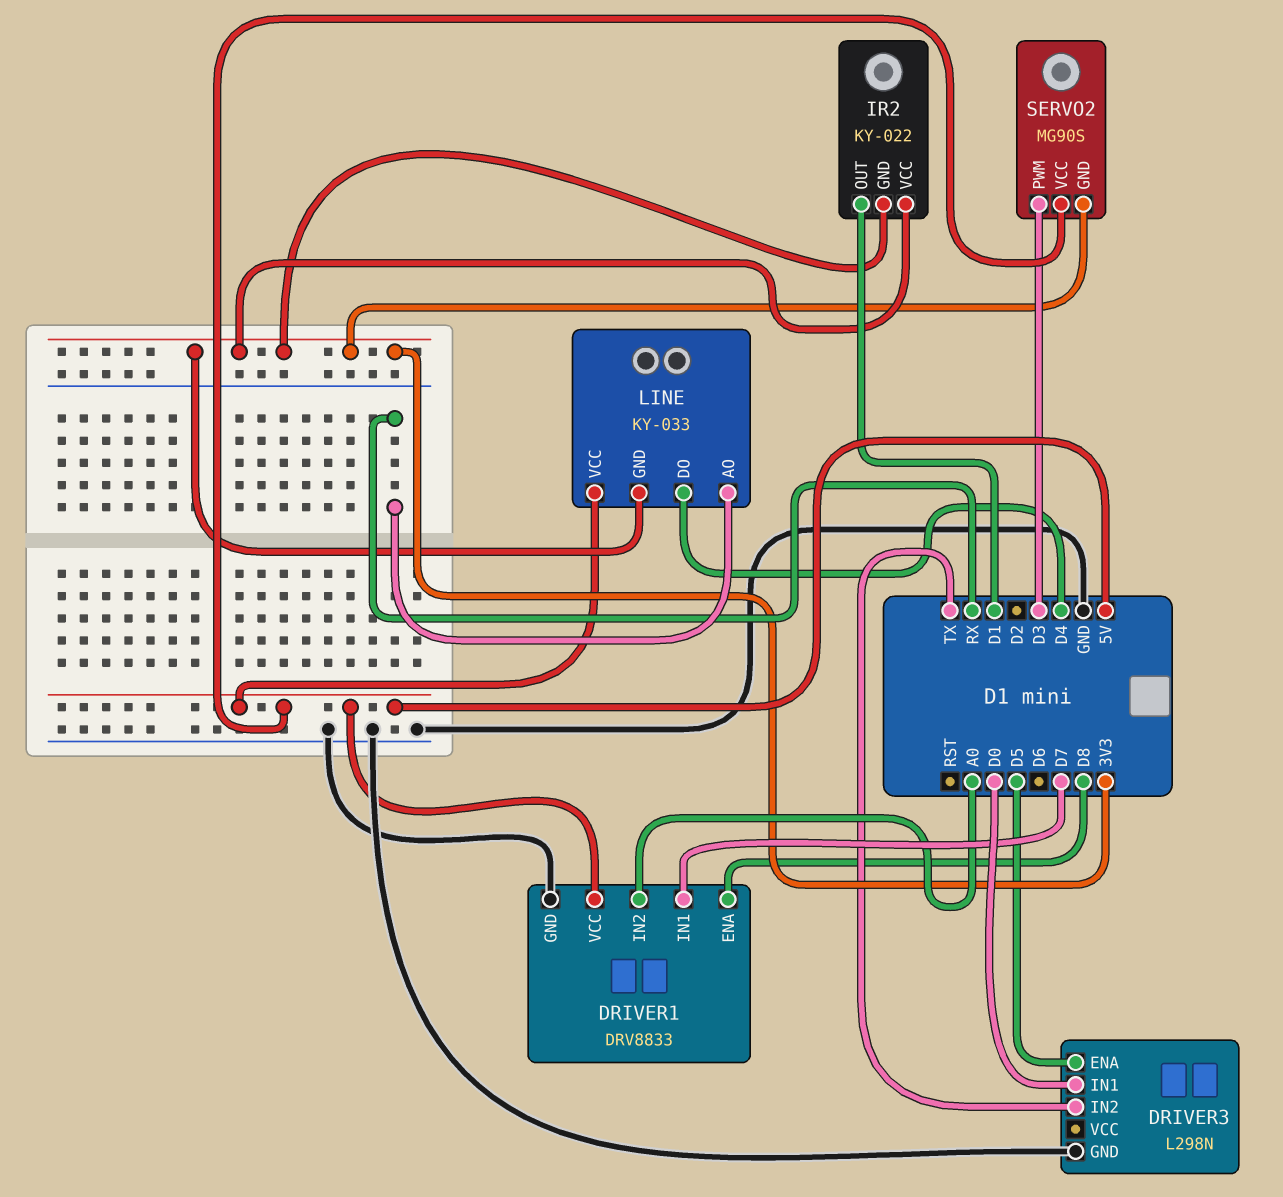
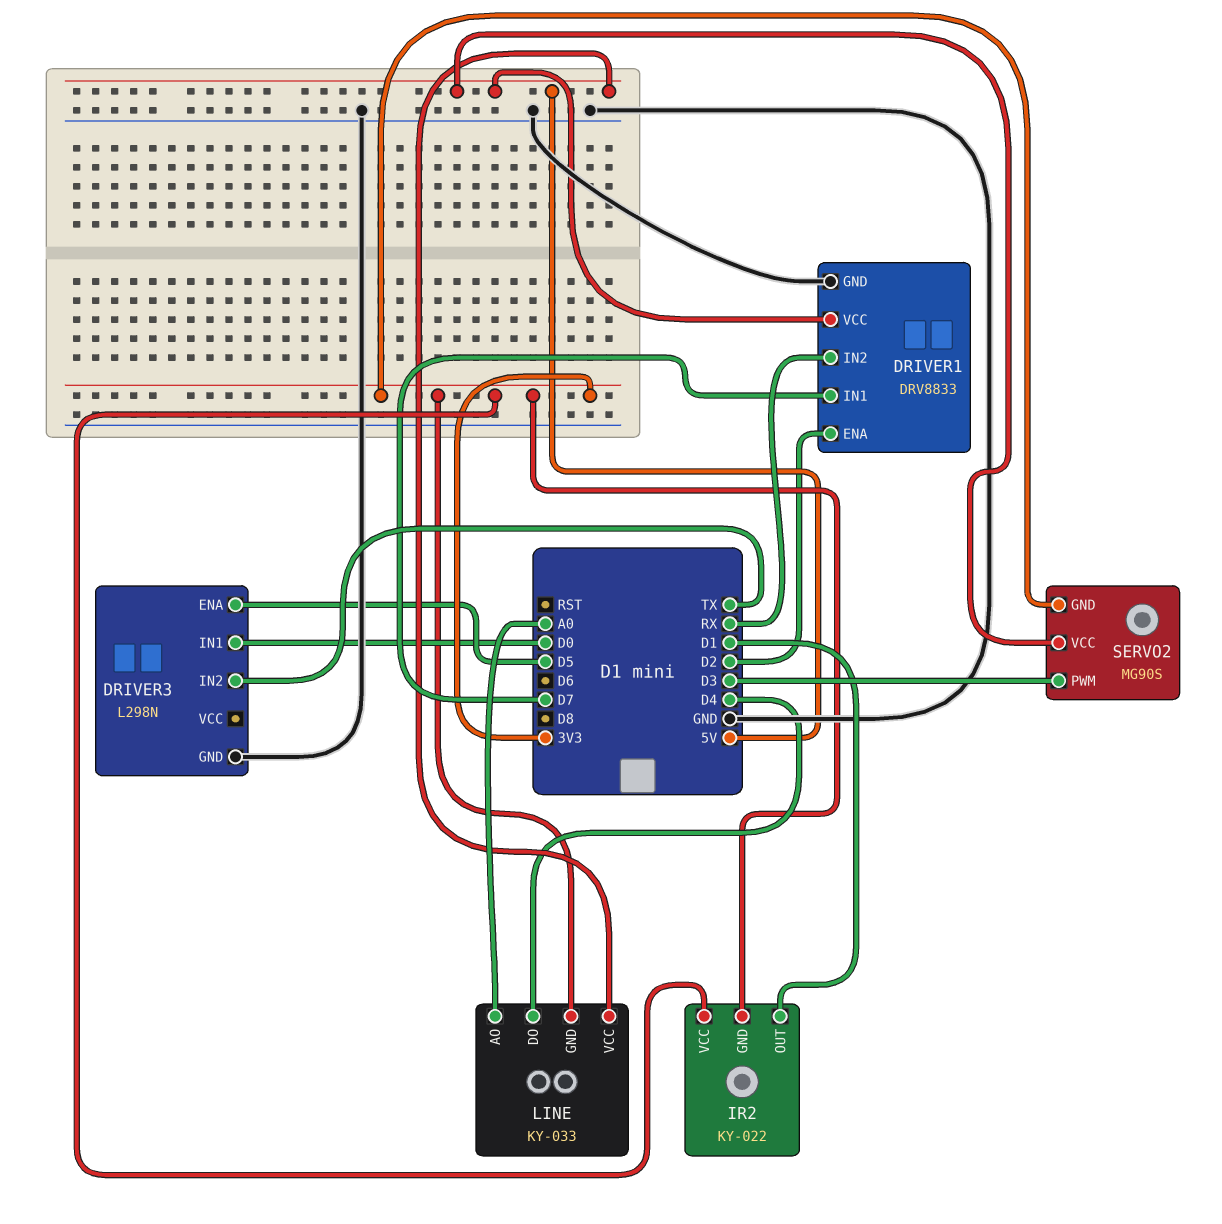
DRIVER1 pin ENA: D8 -> D2
DRIVER1 pin IN2: A0 -> RX
LINE pin AO: RX -> A0

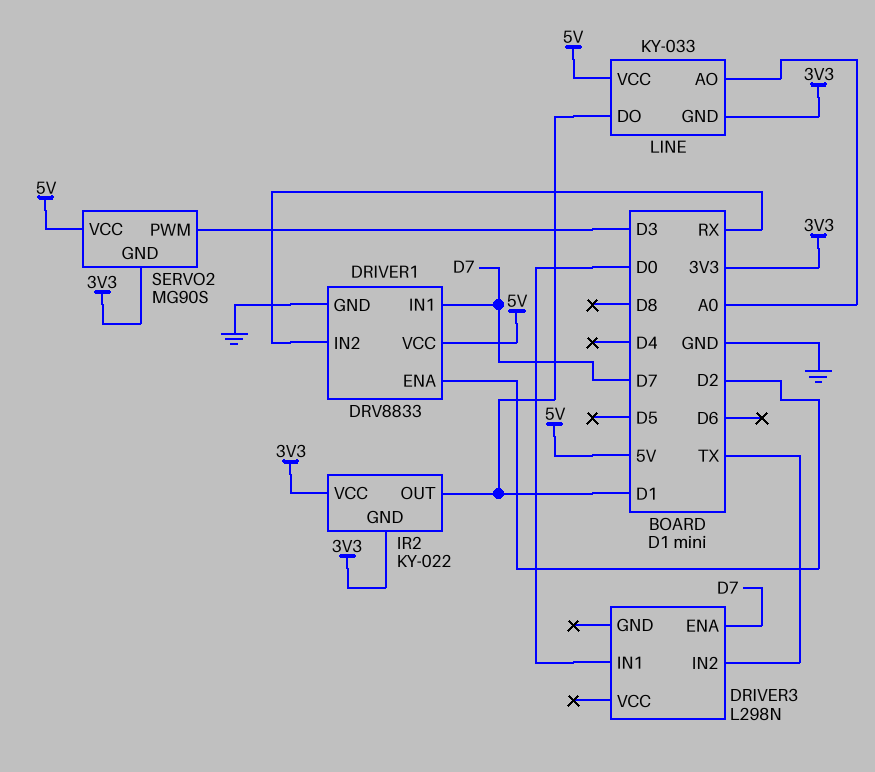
DRIVER3 pin ENA: D5 -> D7
DRIVER3 pin GND: GND -> none
LINE pin DO: D4 -> D1

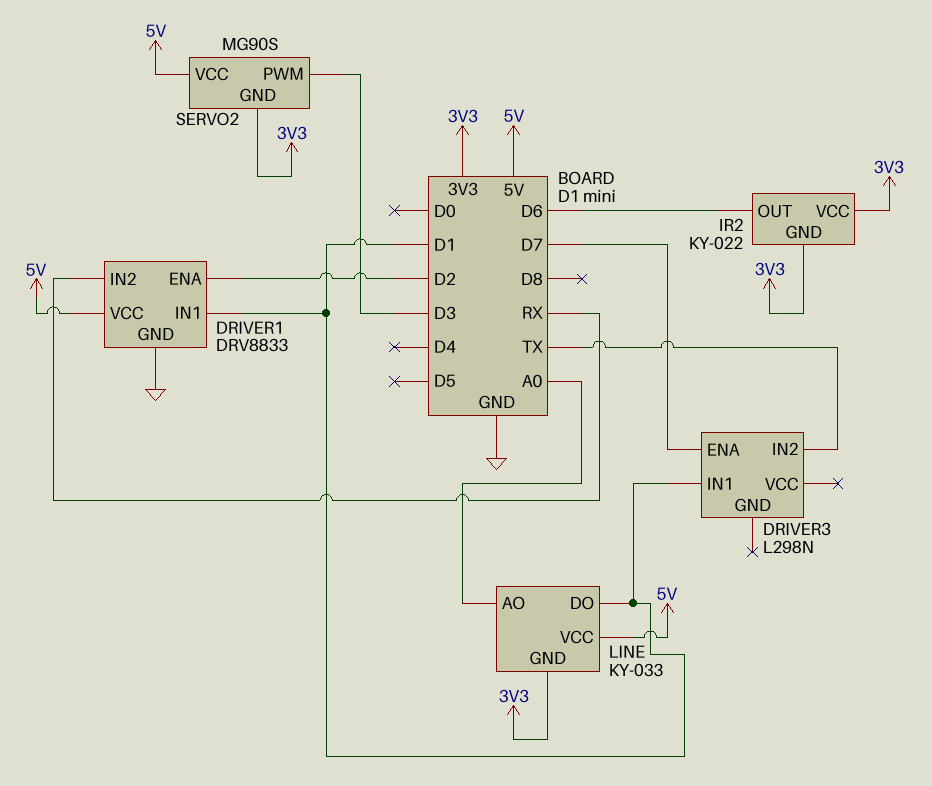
DRIVER1 pin IN1: D7 -> D1
DRIVER3 pin IN1: D0 -> D1
IR2 pin OUT: D1 -> D6

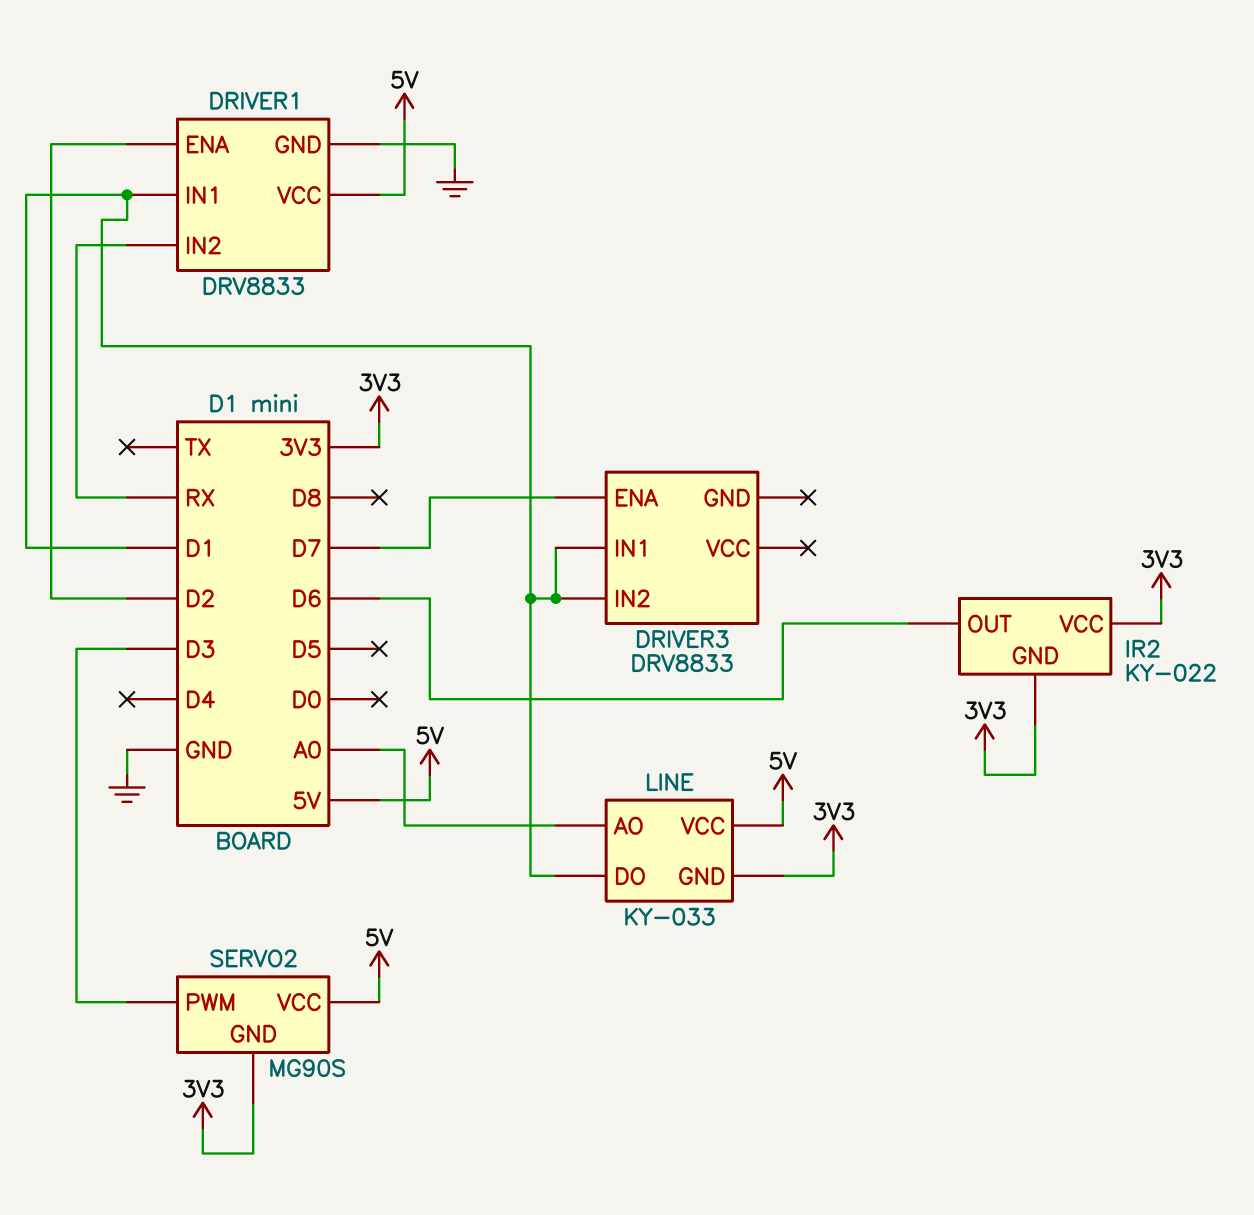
DRIVER3: L298N -> DRV8833
DRIVER3 pin IN2: TX -> D1

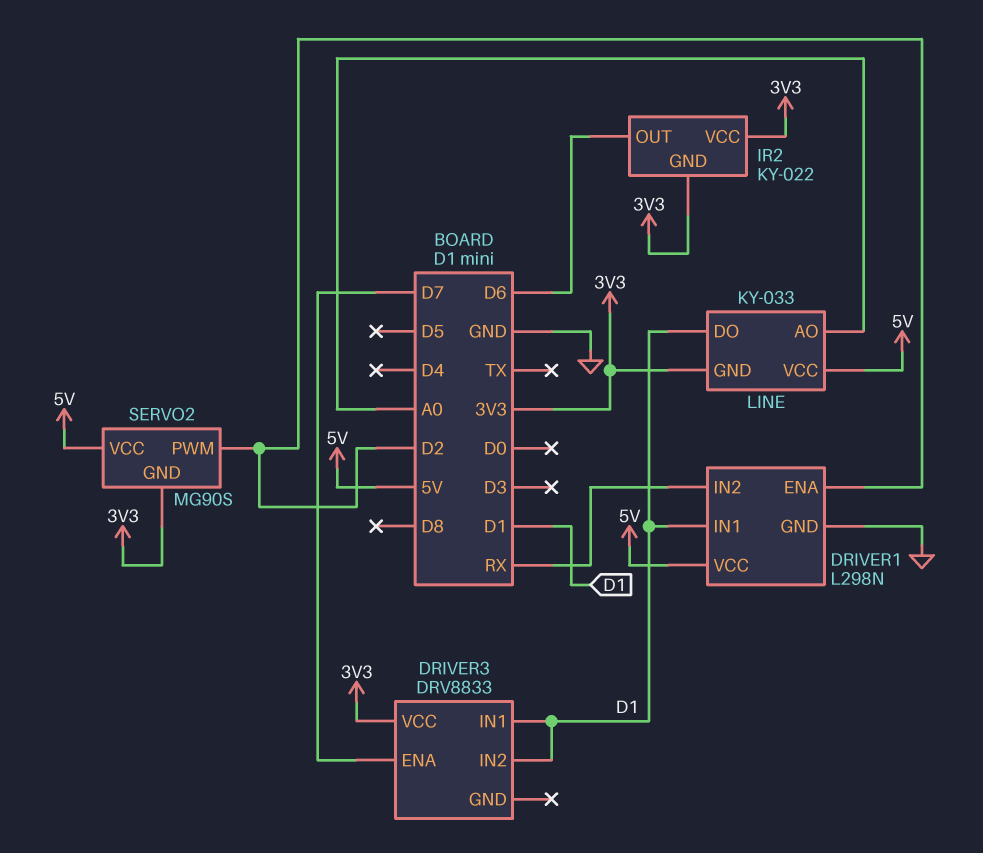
DRIVER1: DRV8833 -> L298N
DRIVER3 pin VCC: none -> 3V3
SERVO2 pin PWM: D3 -> D2

